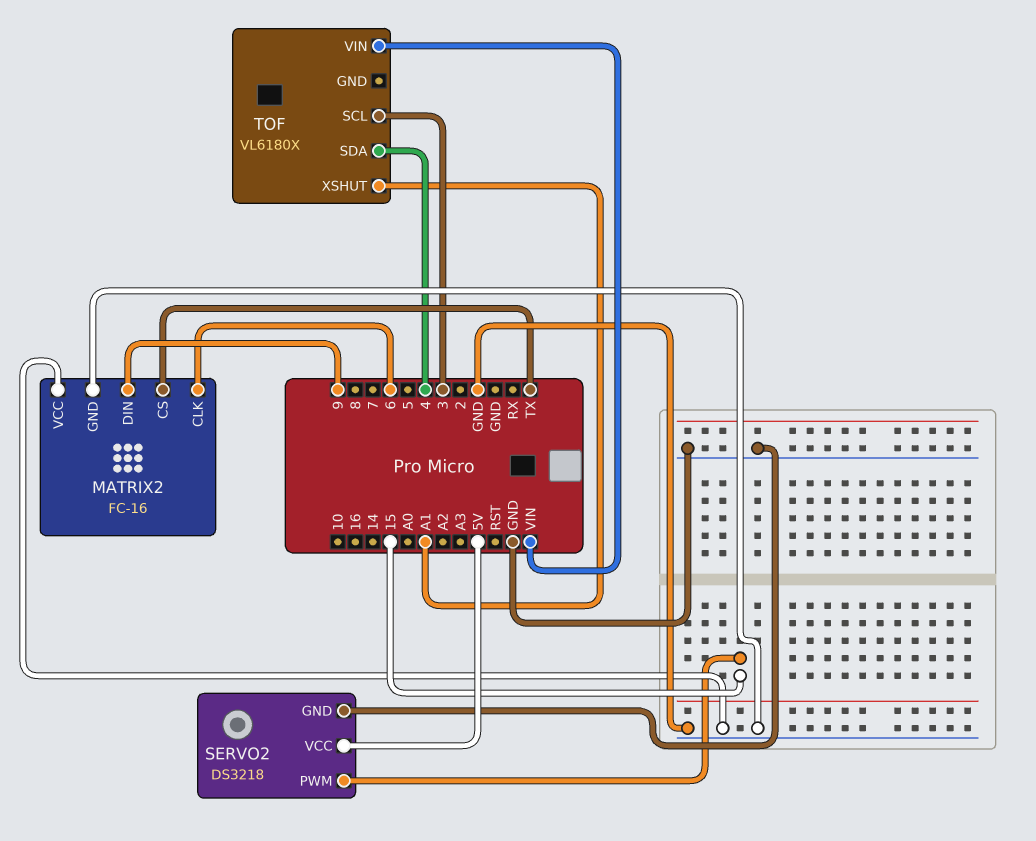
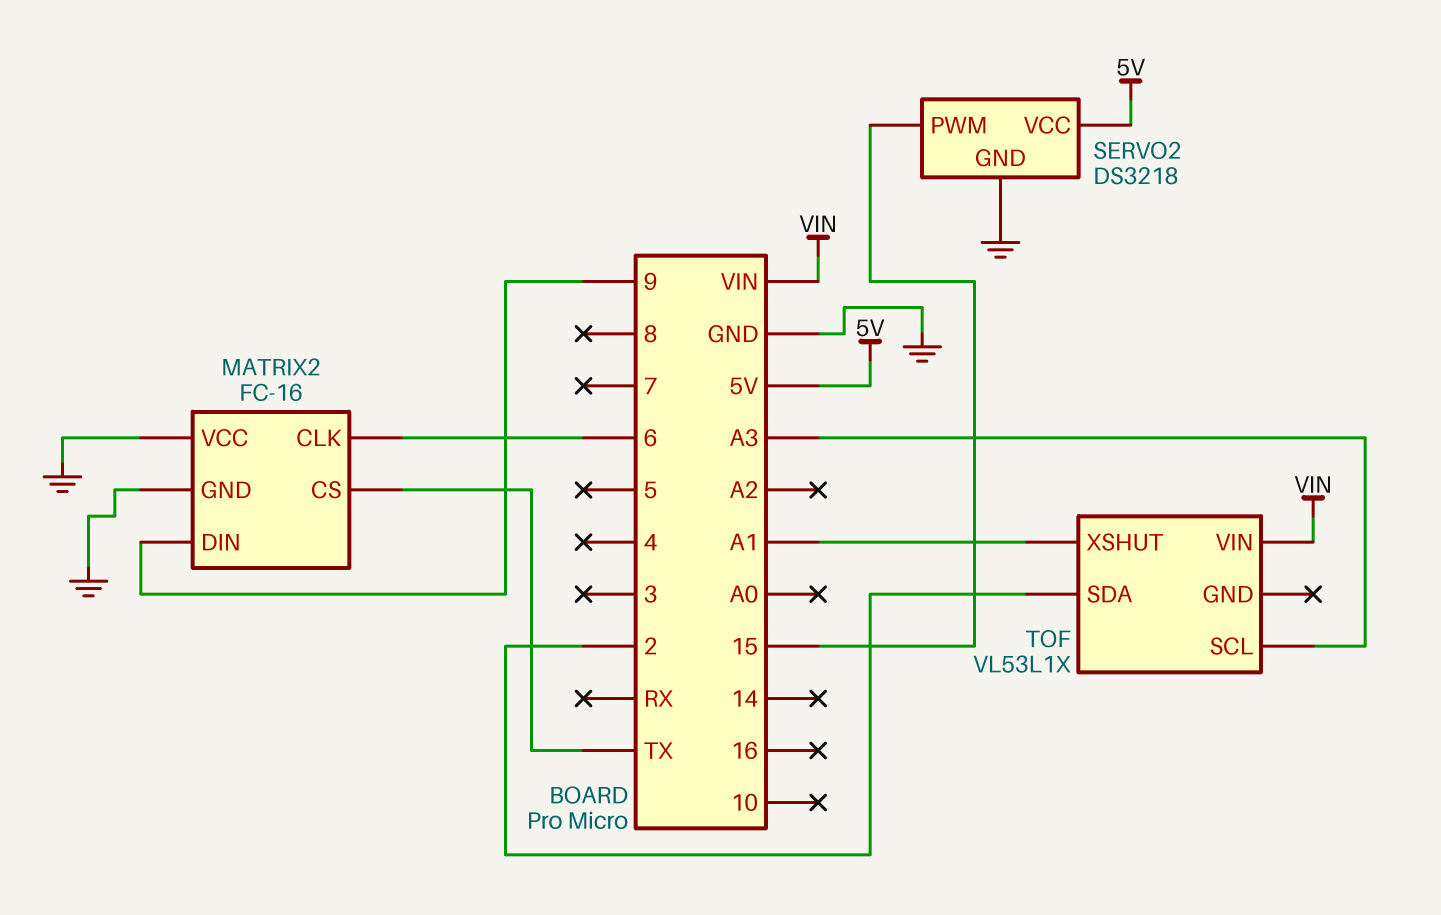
TOF: VL6180X -> VL53L1X
TOF pin SCL: 3 -> A3
TOF pin SDA: 4 -> 2

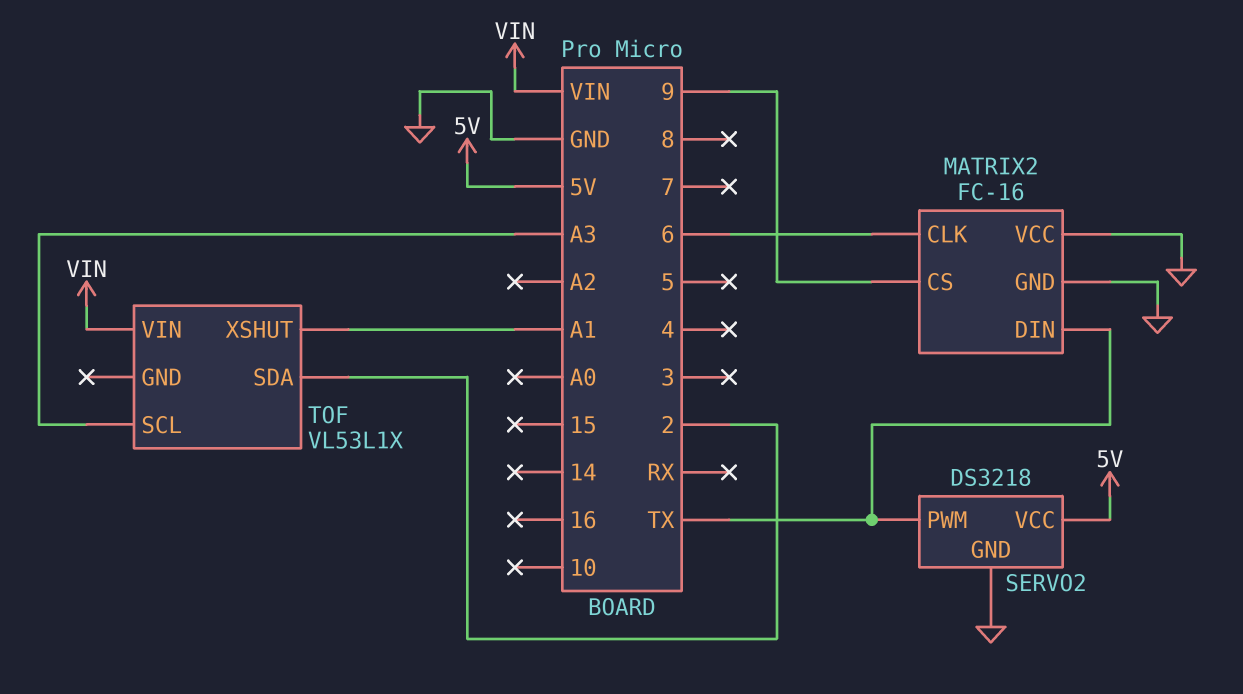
MATRIX2 pin CS: TX -> 9
MATRIX2 pin DIN: 9 -> TX
SERVO2 pin PWM: 15 -> TX

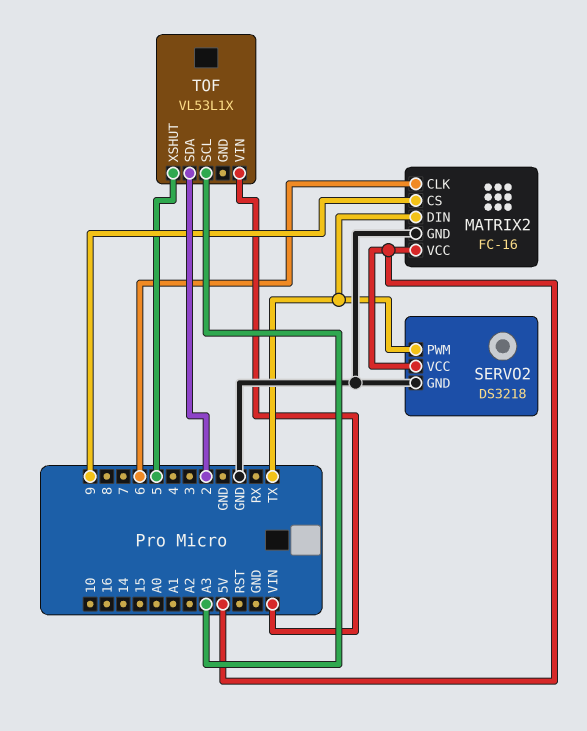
MATRIX2 pin VCC: GND -> 5V
TOF pin XSHUT: A1 -> 5

